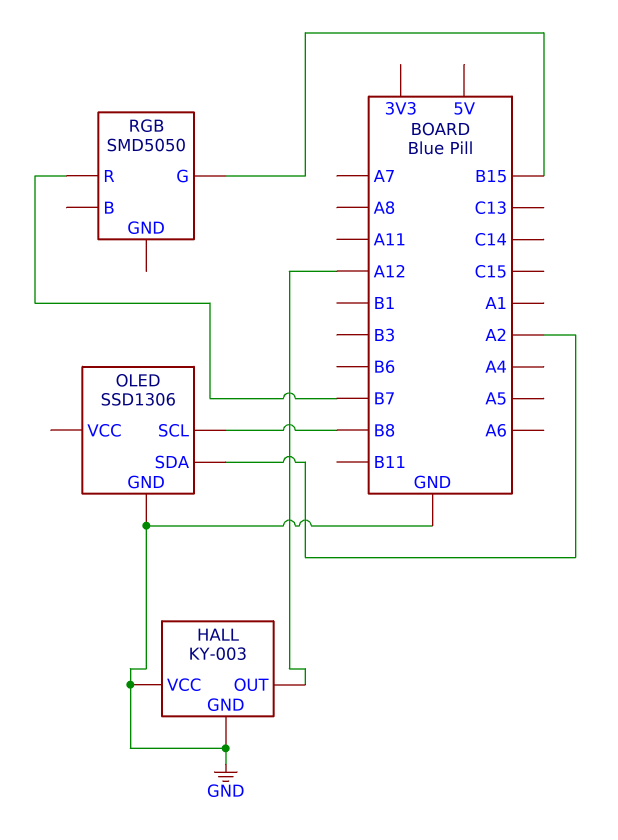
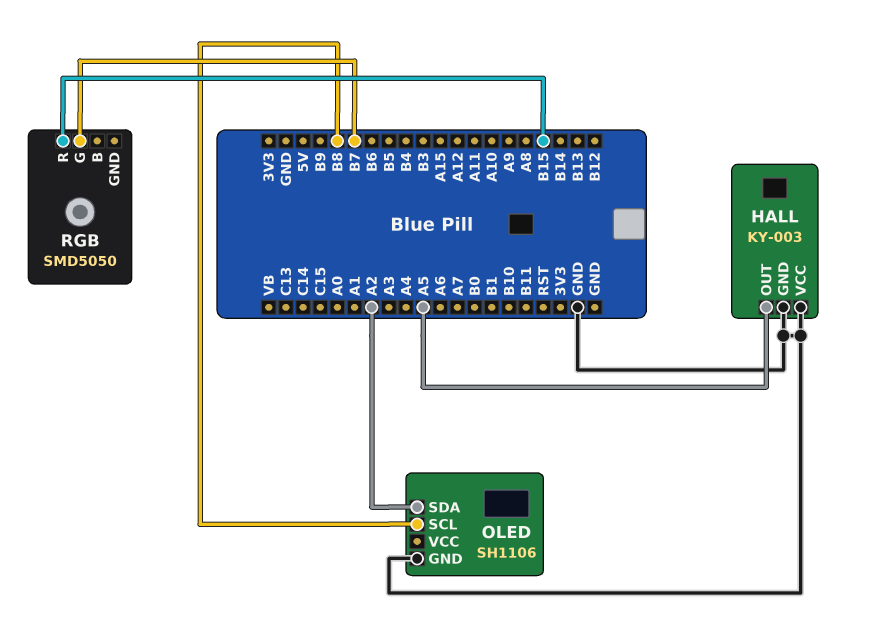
HALL pin OUT: A12 -> A5
OLED: SSD1306 -> SH1106
RGB pin G: B15 -> B7
RGB pin R: B7 -> B15

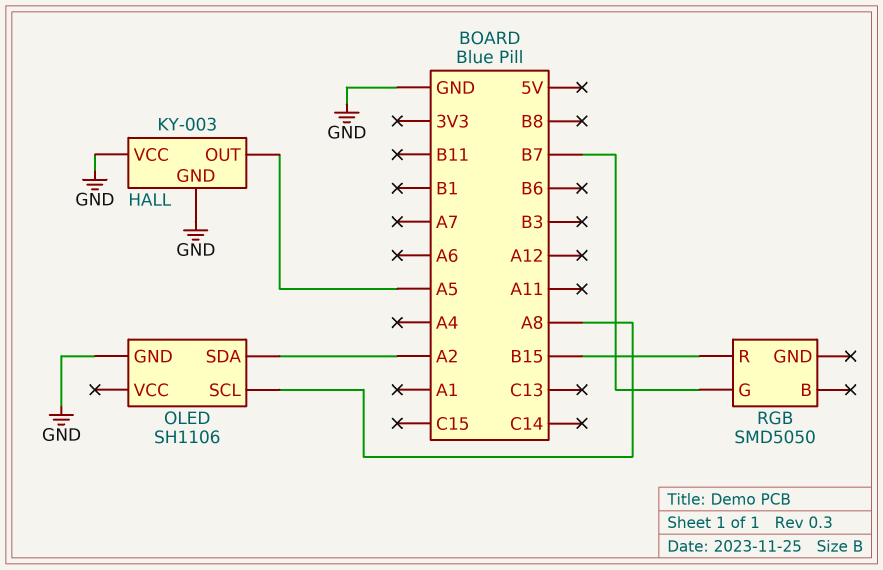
OLED pin SCL: B8 -> A8

